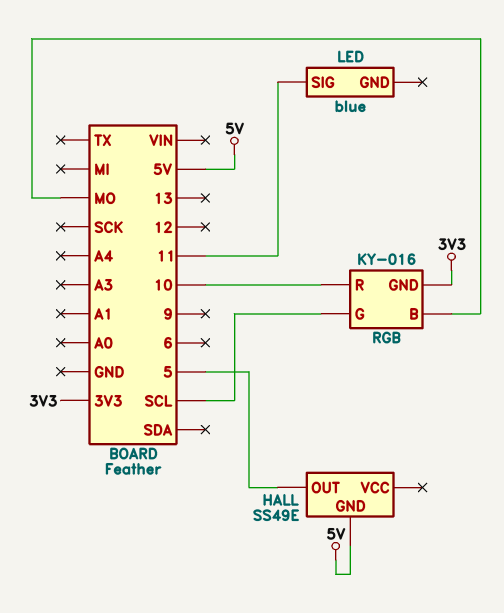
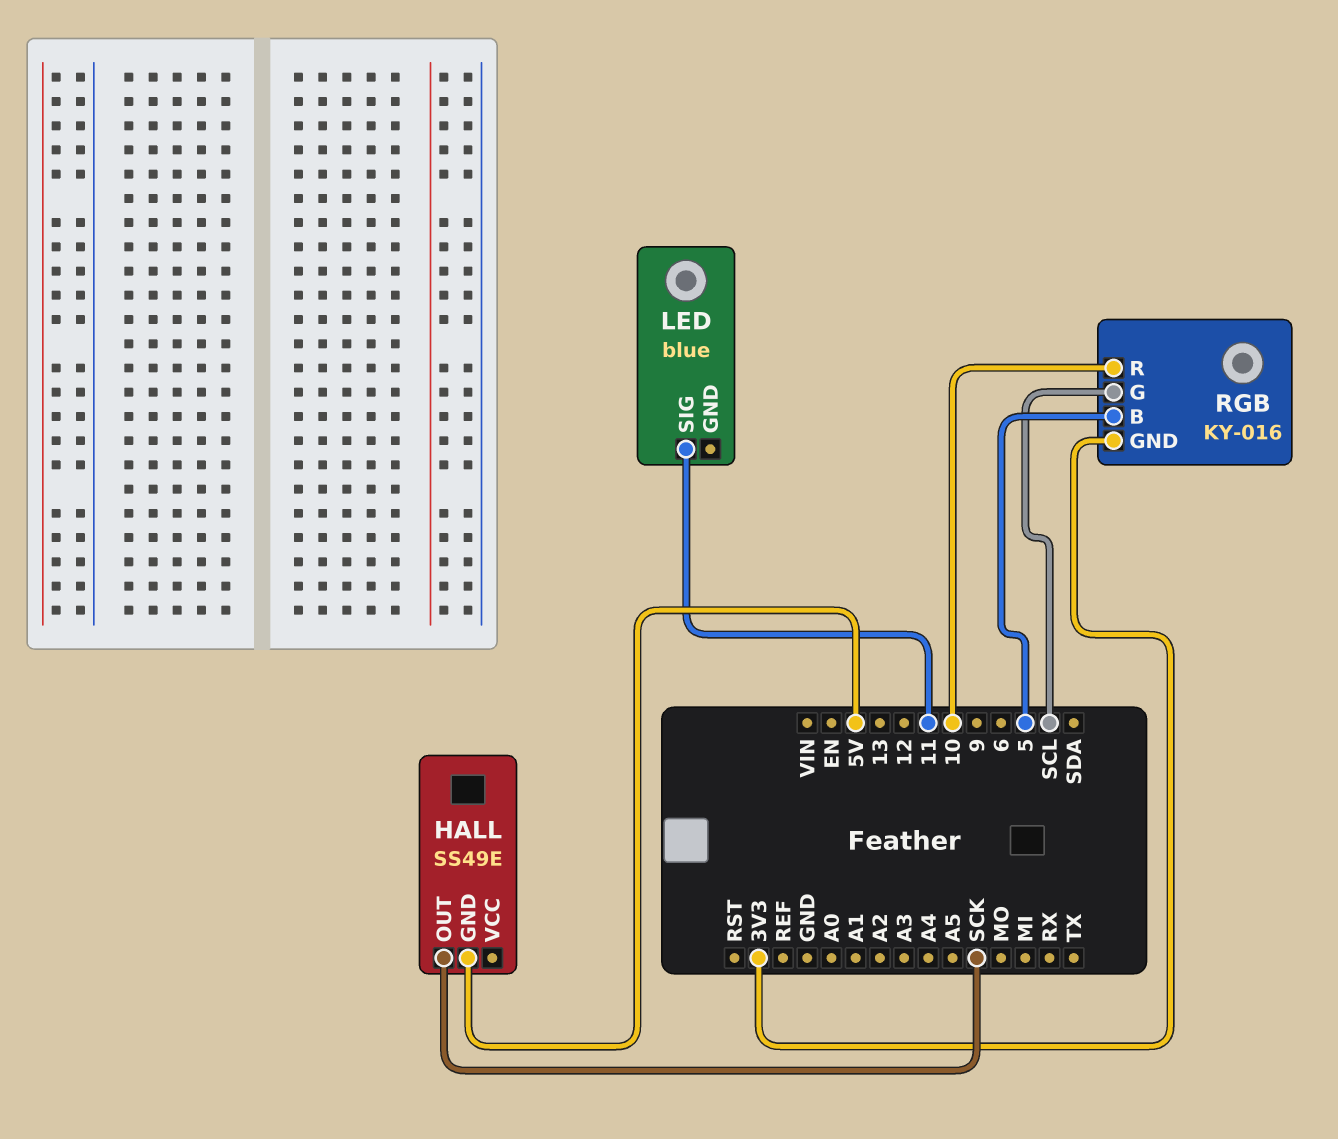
HALL pin OUT: 5 -> SCK
RGB pin B: MO -> 5

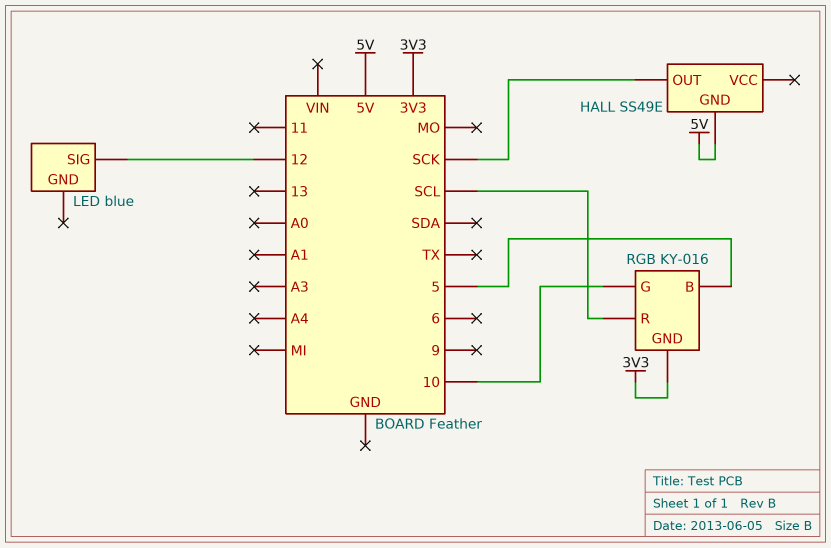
LED pin SIG: 11 -> 12
RGB pin G: SCL -> 10
RGB pin R: 10 -> SCL

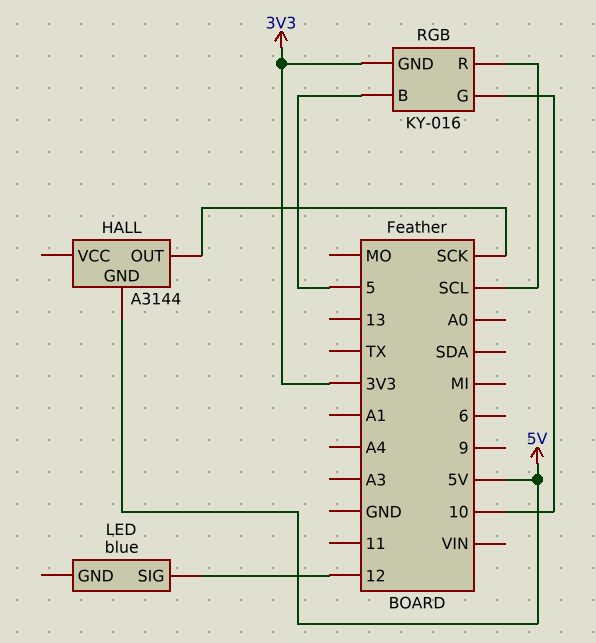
HALL: SS49E -> A3144

